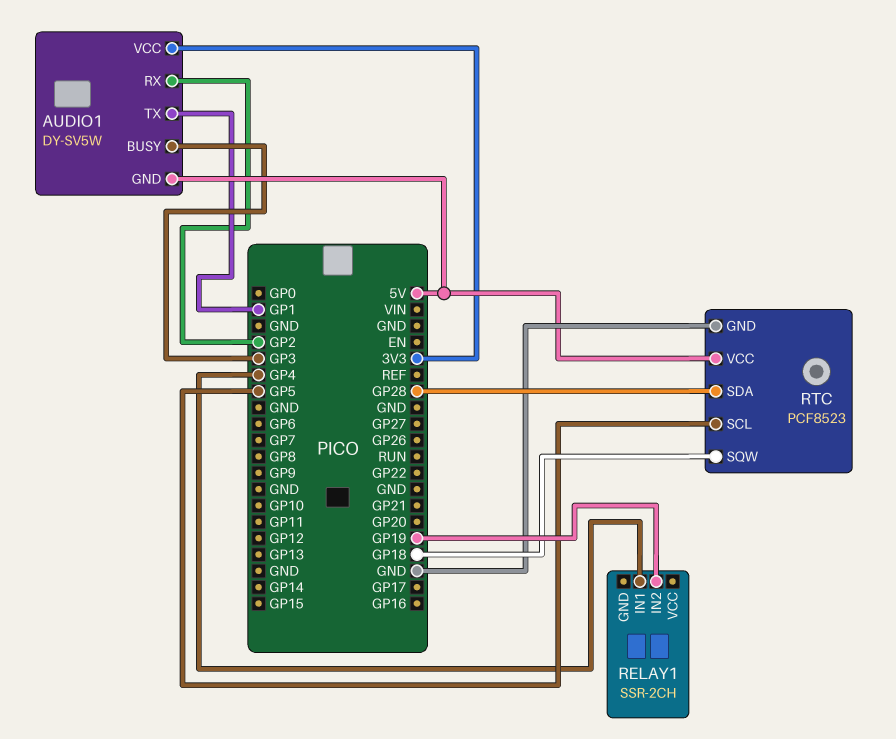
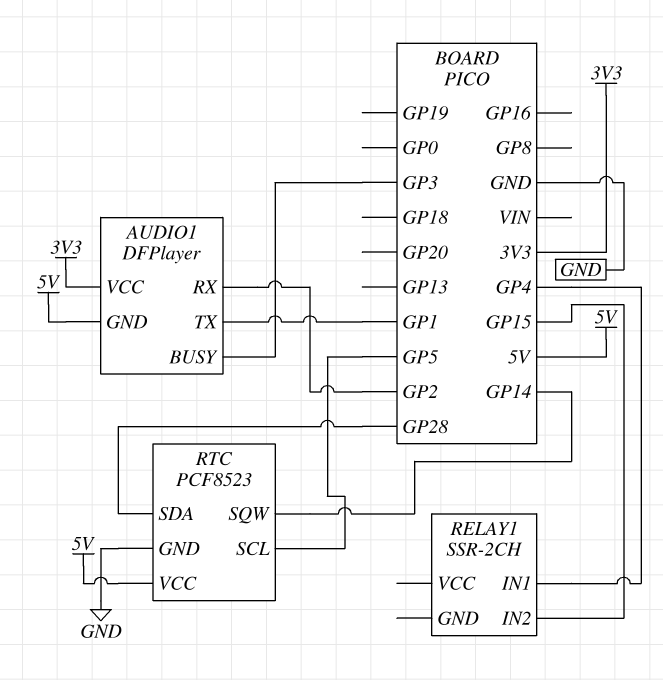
AUDIO1: DY-SV5W -> DFPlayer
RELAY1 pin IN2: GP19 -> GP15
RTC pin SQW: GP18 -> GP14

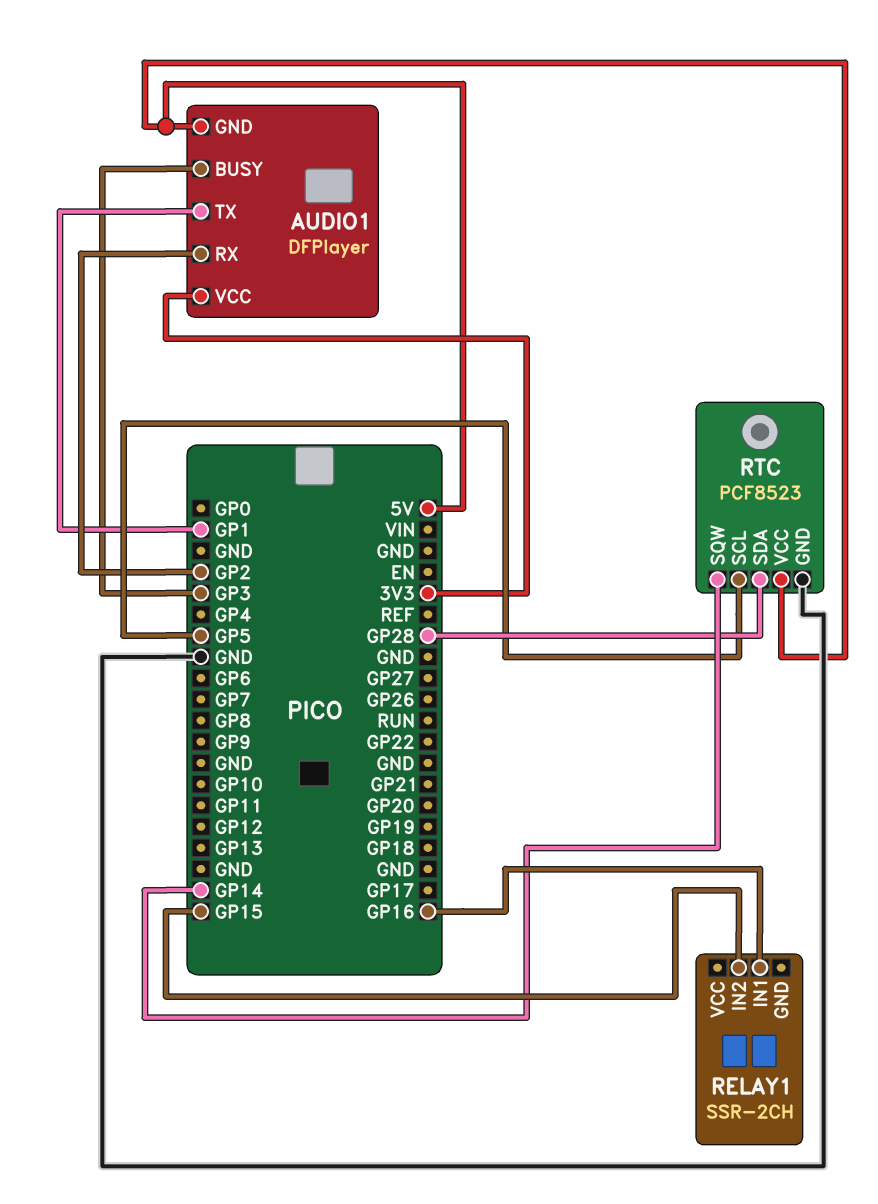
RELAY1 pin IN1: GP4 -> GP16

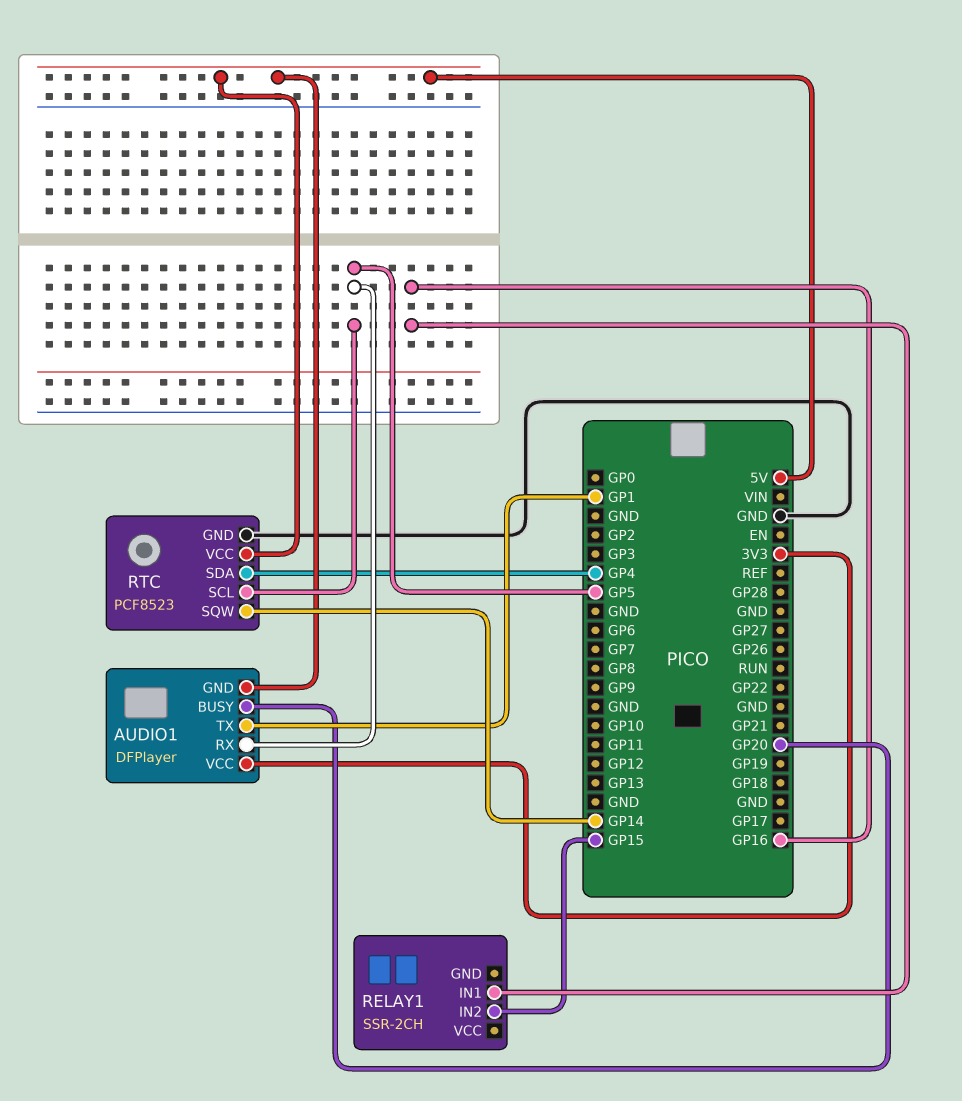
AUDIO1 pin BUSY: GP3 -> GP20
AUDIO1 pin RX: GP2 -> GP5
RTC pin SDA: GP28 -> GP4

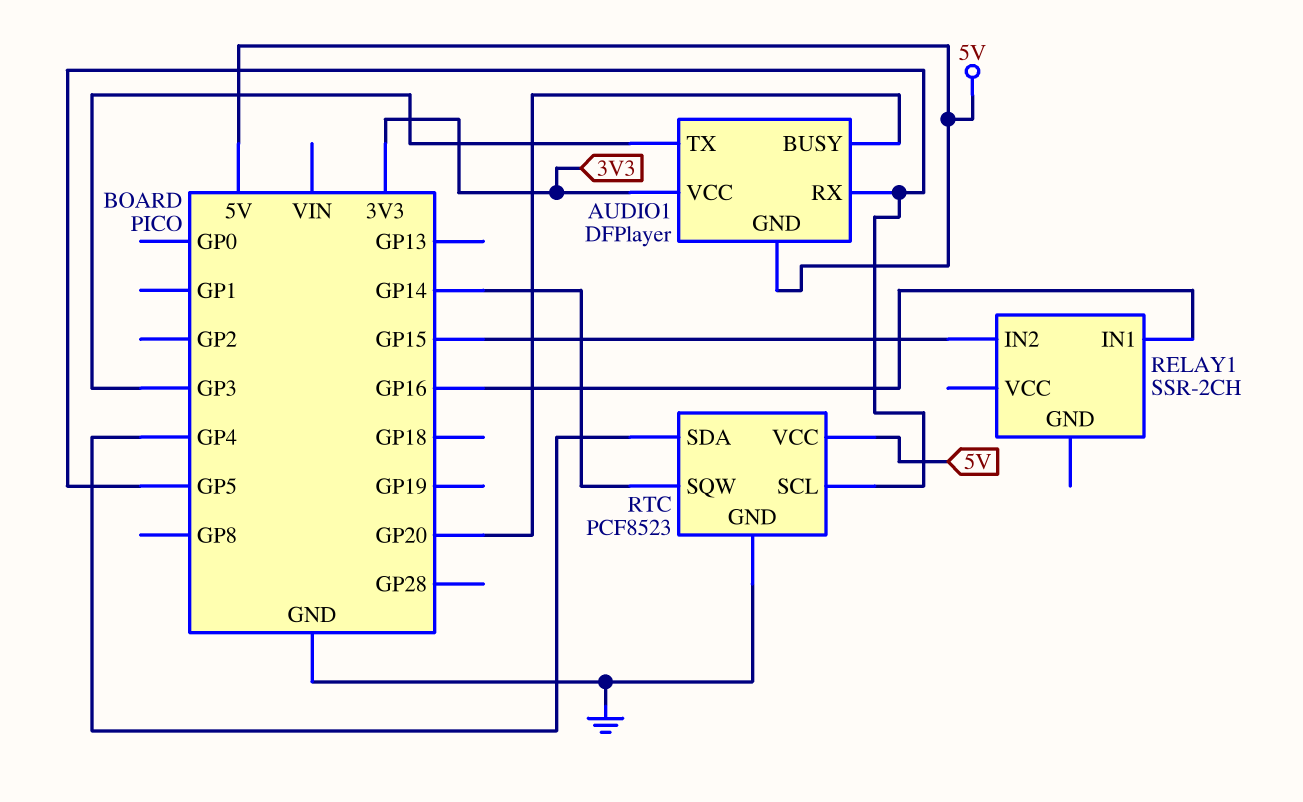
AUDIO1 pin TX: GP1 -> GP3

